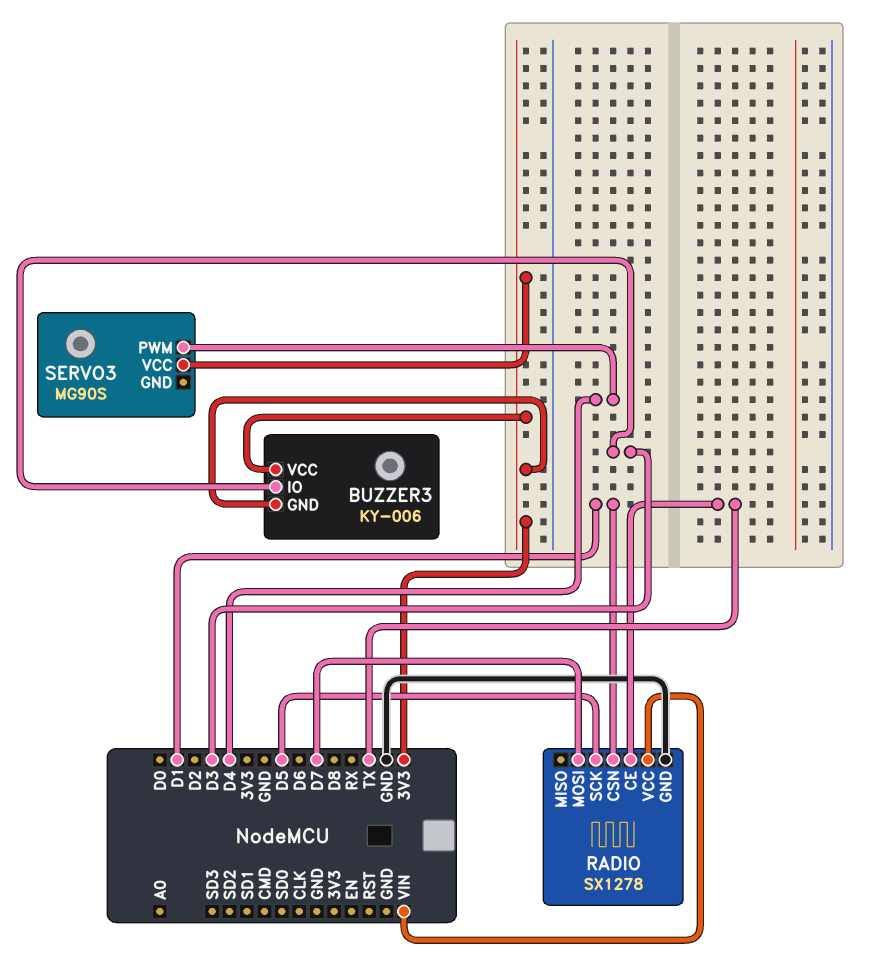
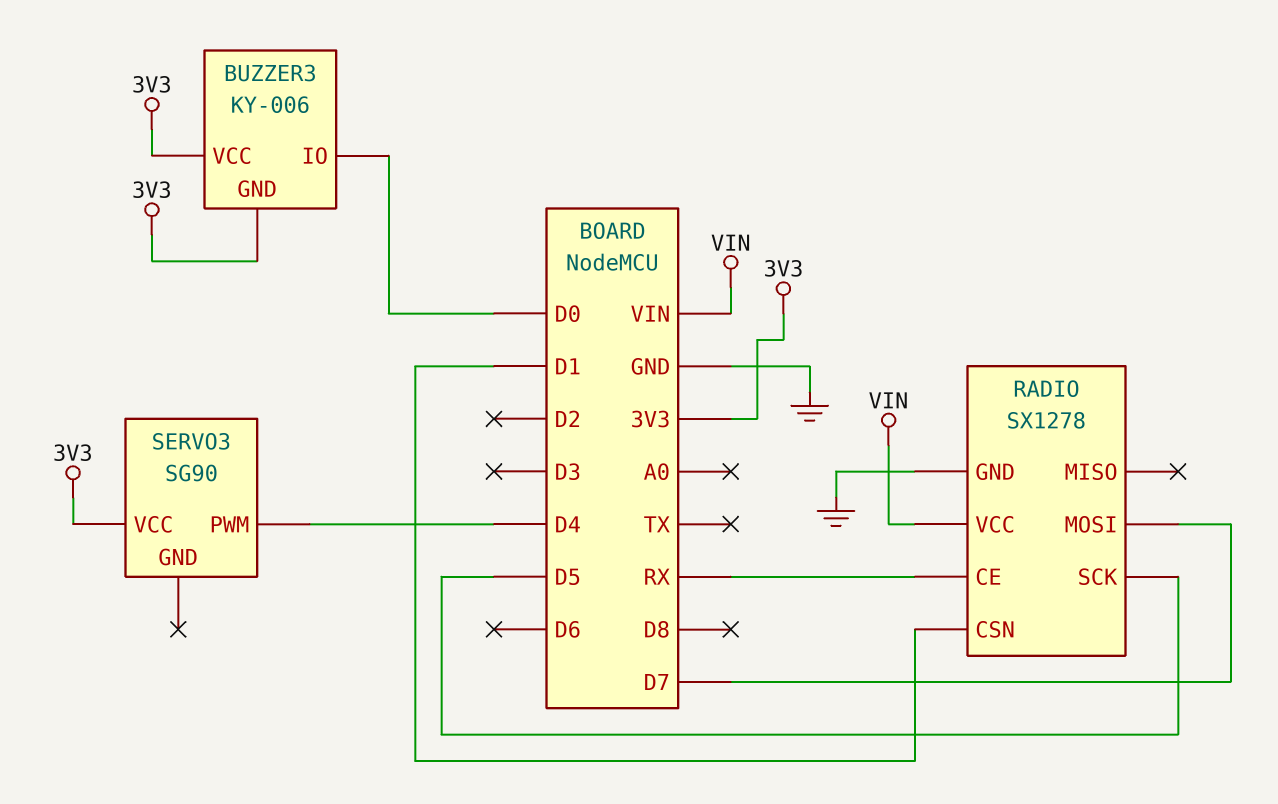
BUZZER3 pin IO: D3 -> D0
RADIO pin CE: TX -> RX
SERVO3: MG90S -> SG90

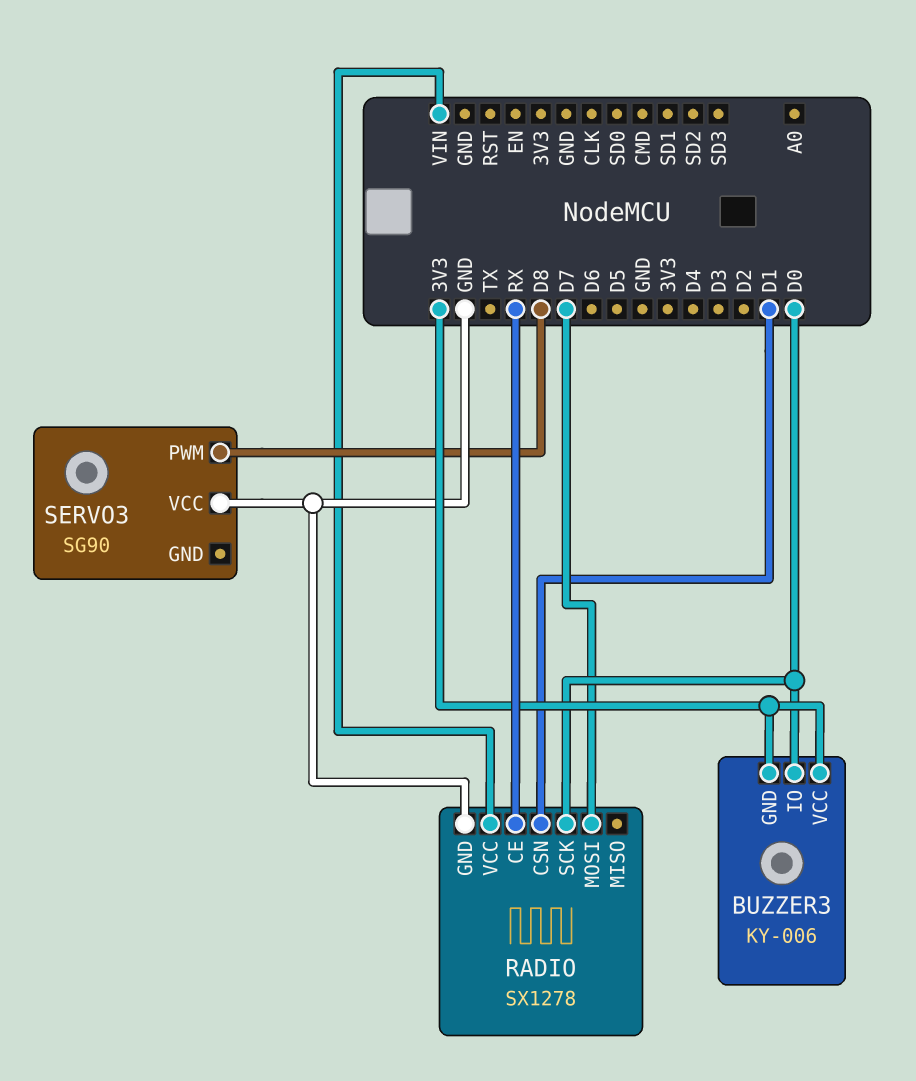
RADIO pin SCK: D5 -> D0
SERVO3 pin PWM: D4 -> D8
SERVO3 pin VCC: 3V3 -> GND

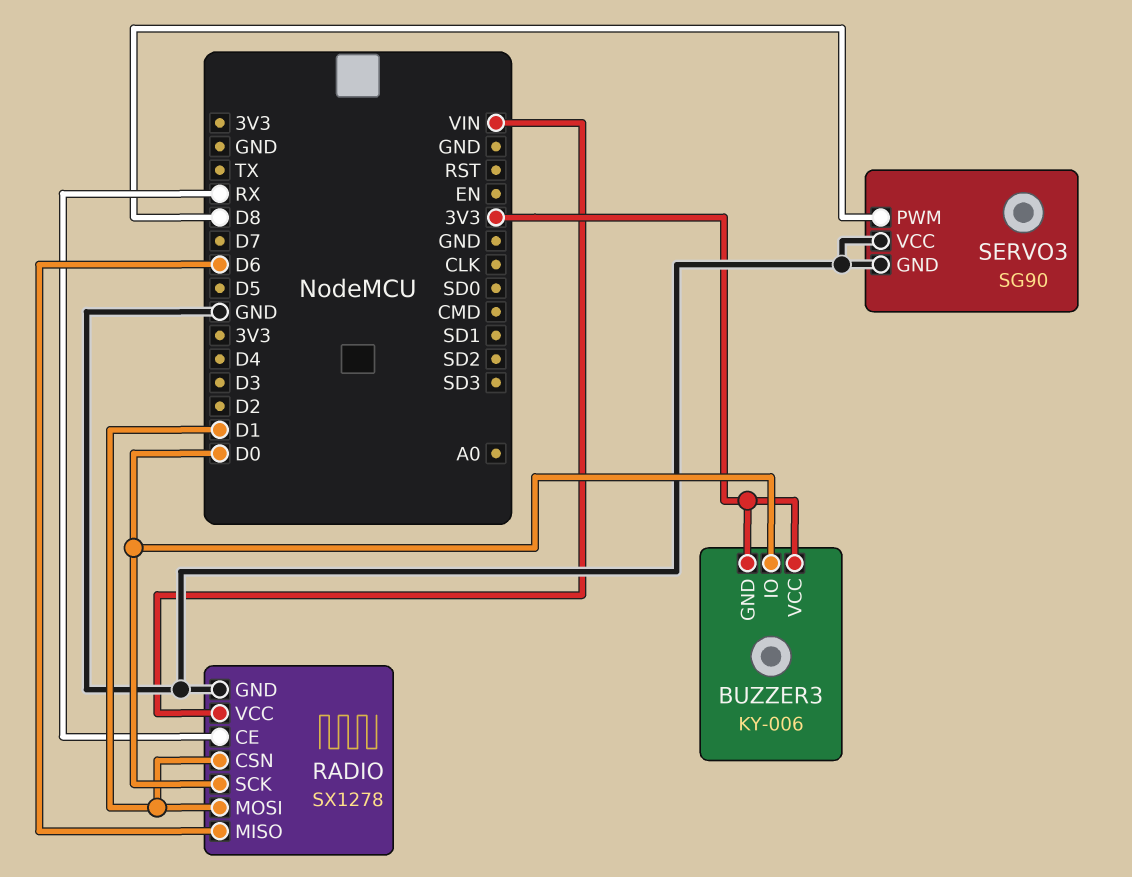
RADIO pin MISO: none -> D6
RADIO pin MOSI: D7 -> D1
SERVO3 pin GND: none -> GND

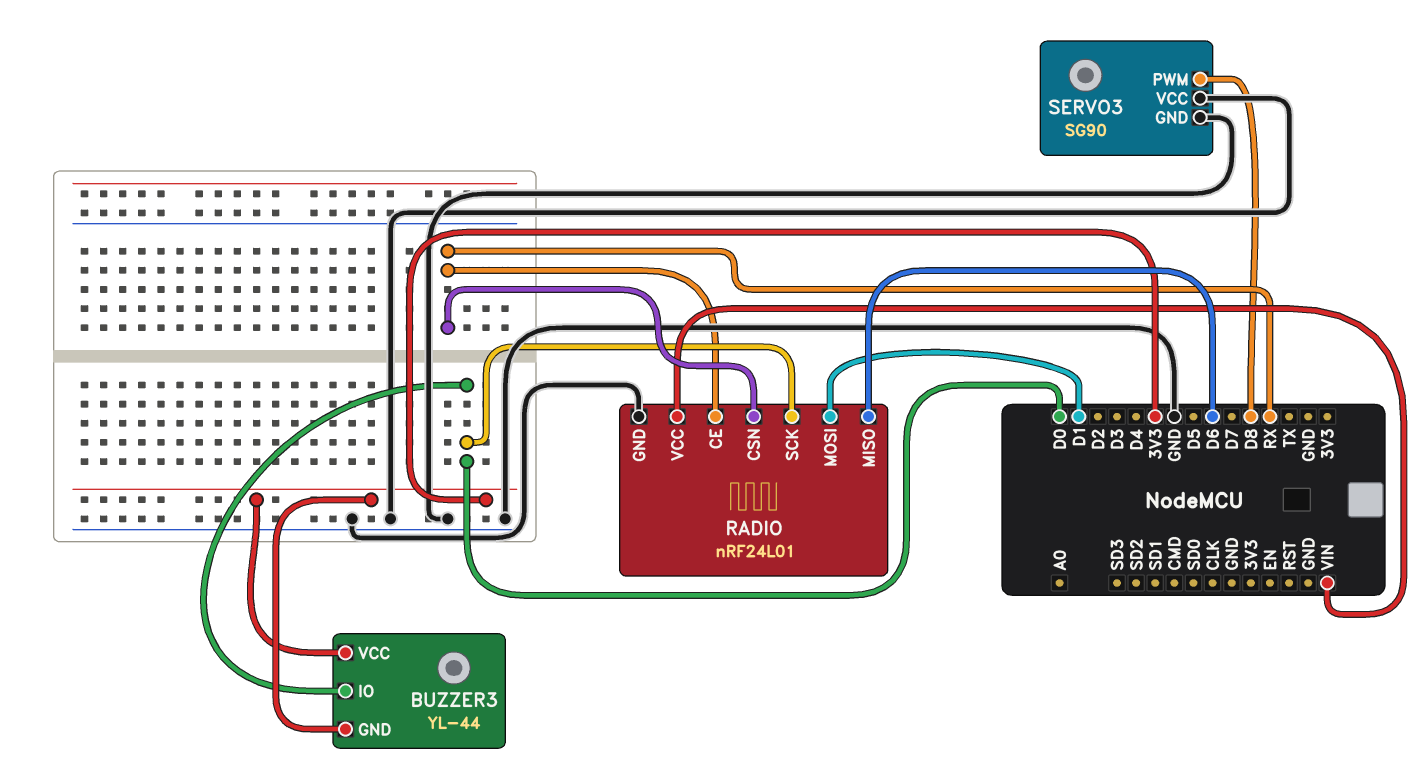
BUZZER3: KY-006 -> YL-44
RADIO: SX1278 -> nRF24L01
RADIO pin CSN: D1 -> RX

